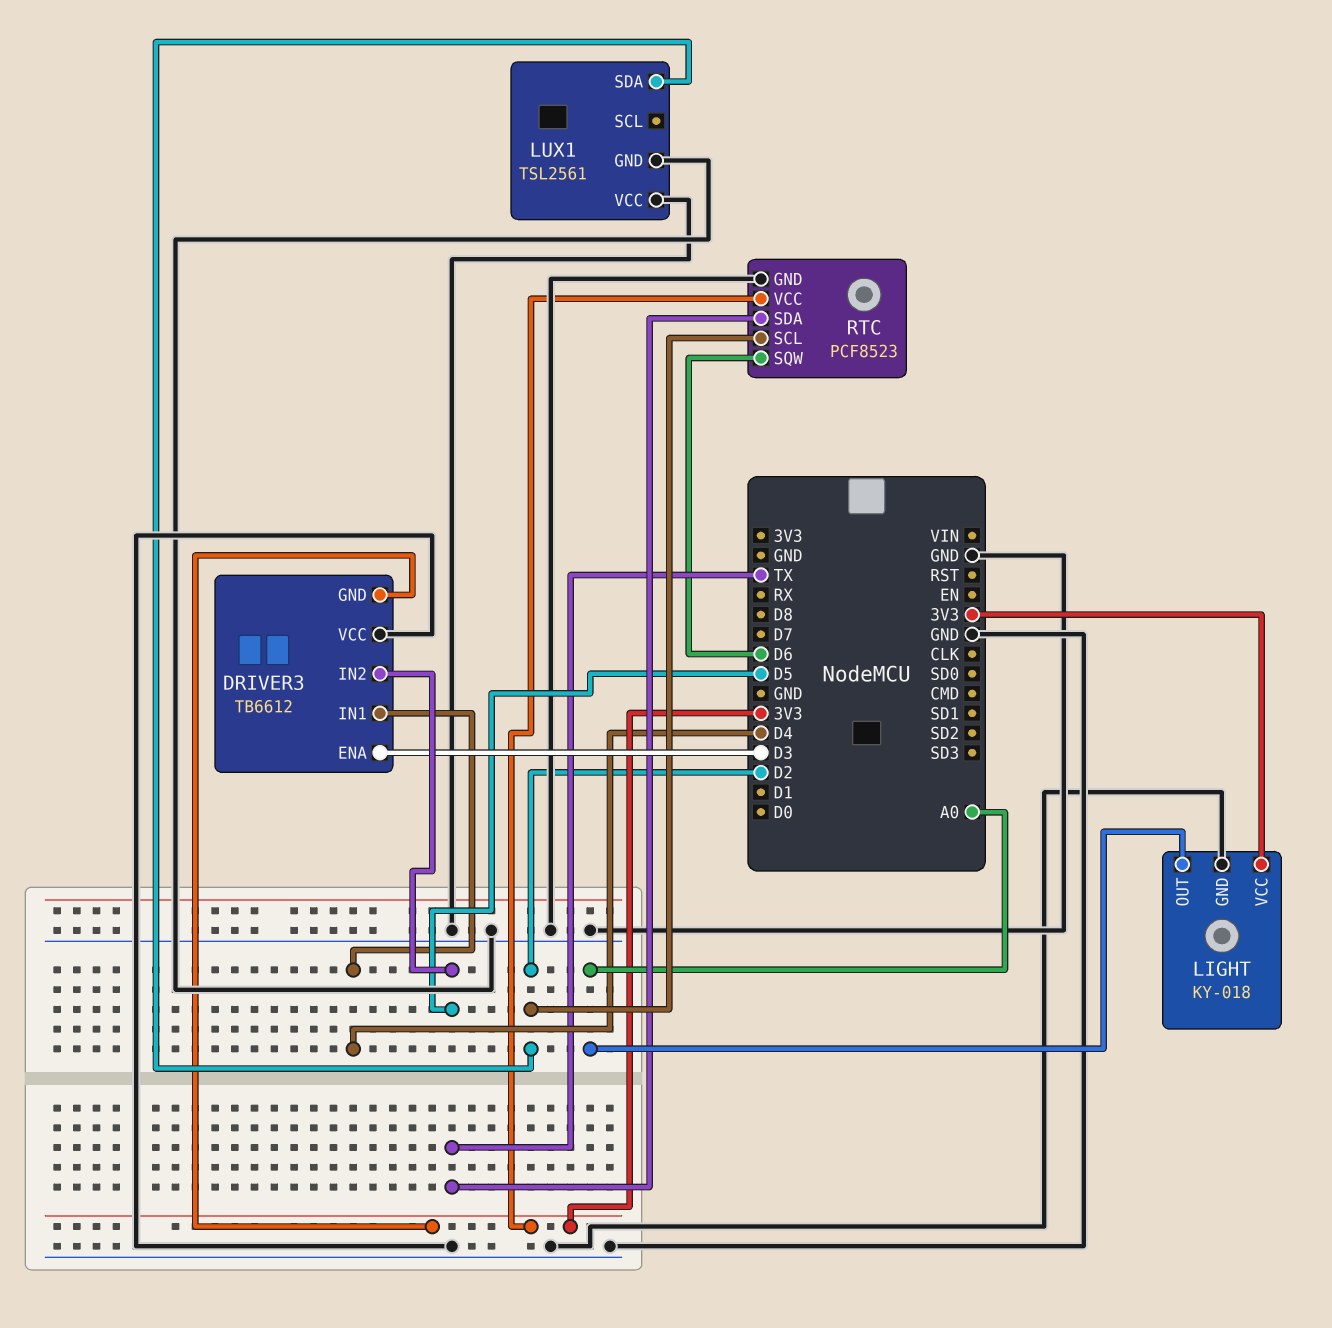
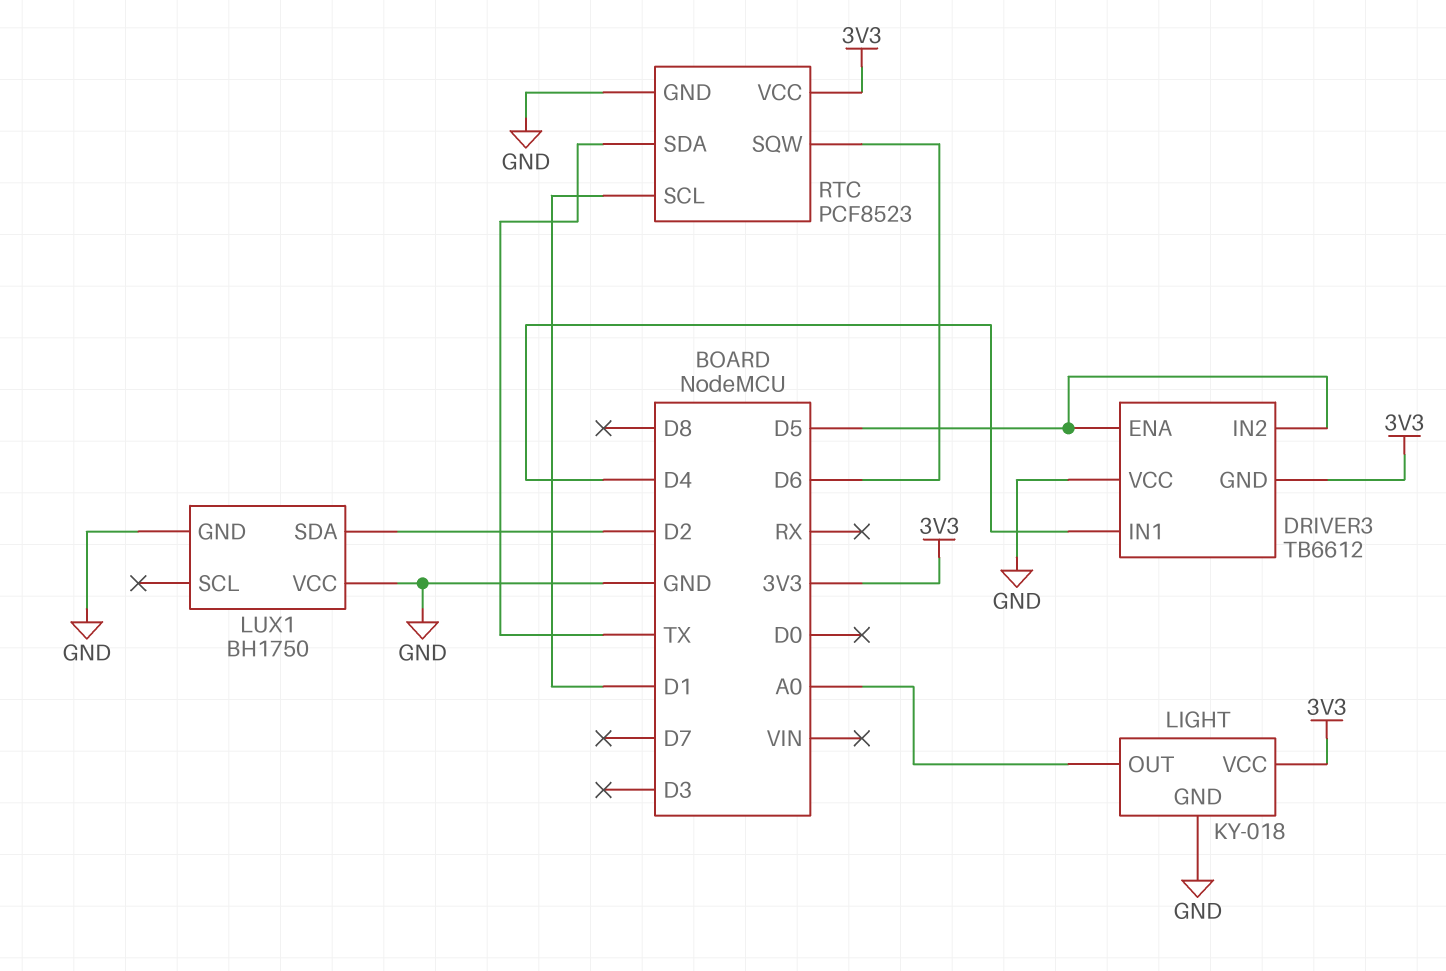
DRIVER3 pin ENA: D3 -> D5
LUX1: TSL2561 -> BH1750
RTC pin SCL: D2 -> D1

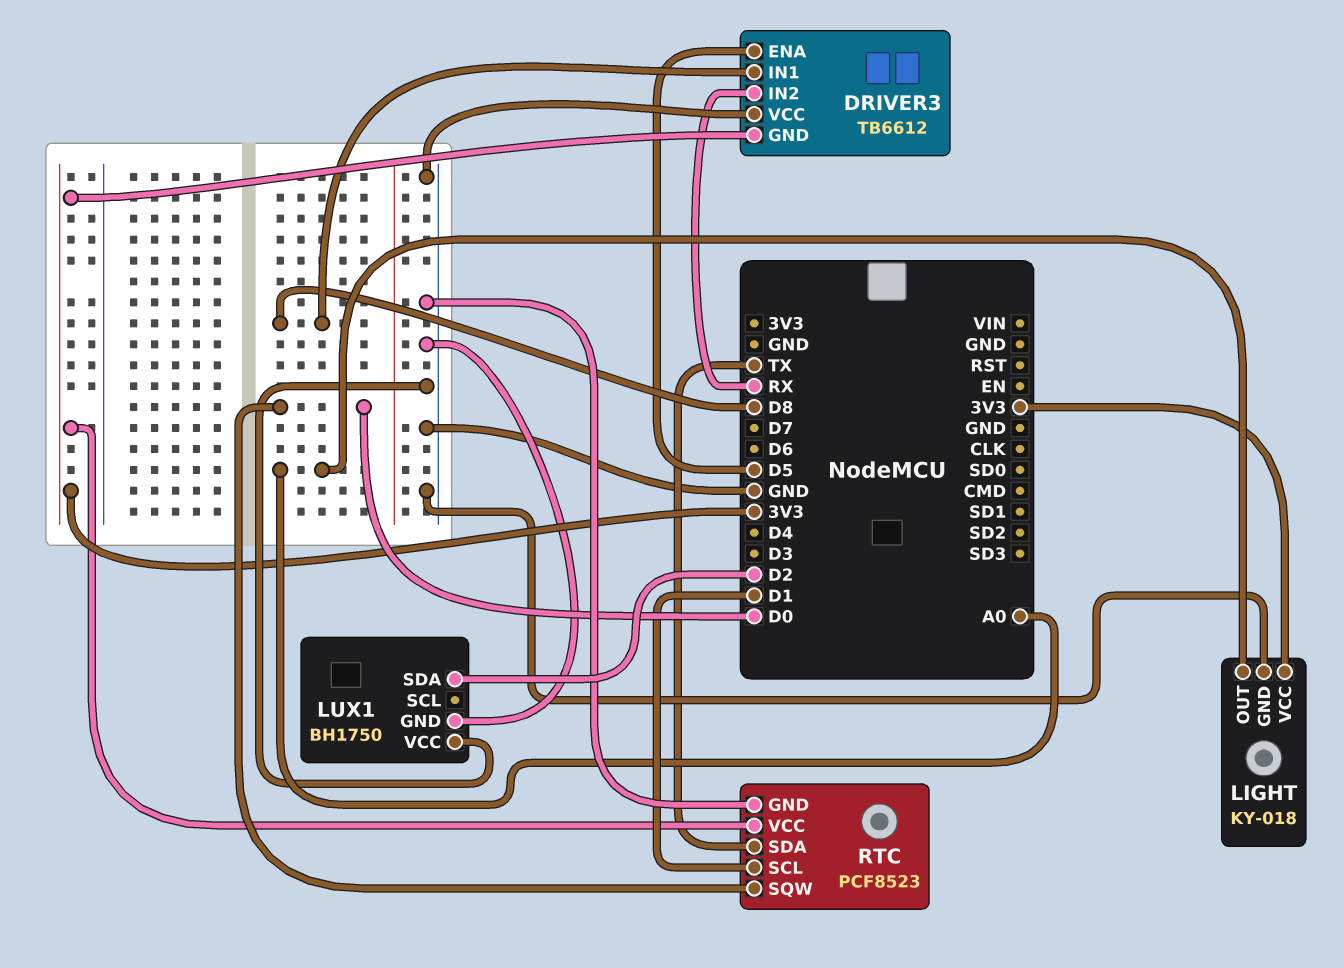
DRIVER3 pin IN1: D4 -> D8
DRIVER3 pin IN2: D5 -> RX
RTC pin SQW: D6 -> D0

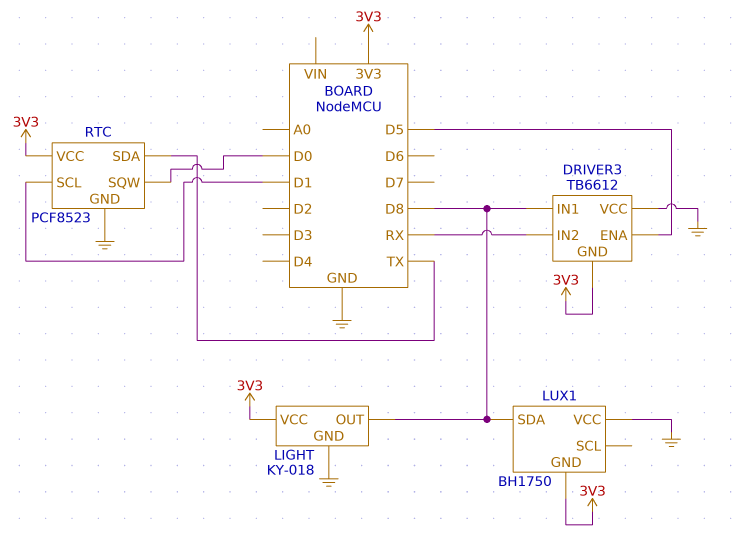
LIGHT pin OUT: A0 -> D8
LUX1 pin GND: GND -> 3V3
LUX1 pin SDA: D2 -> D8

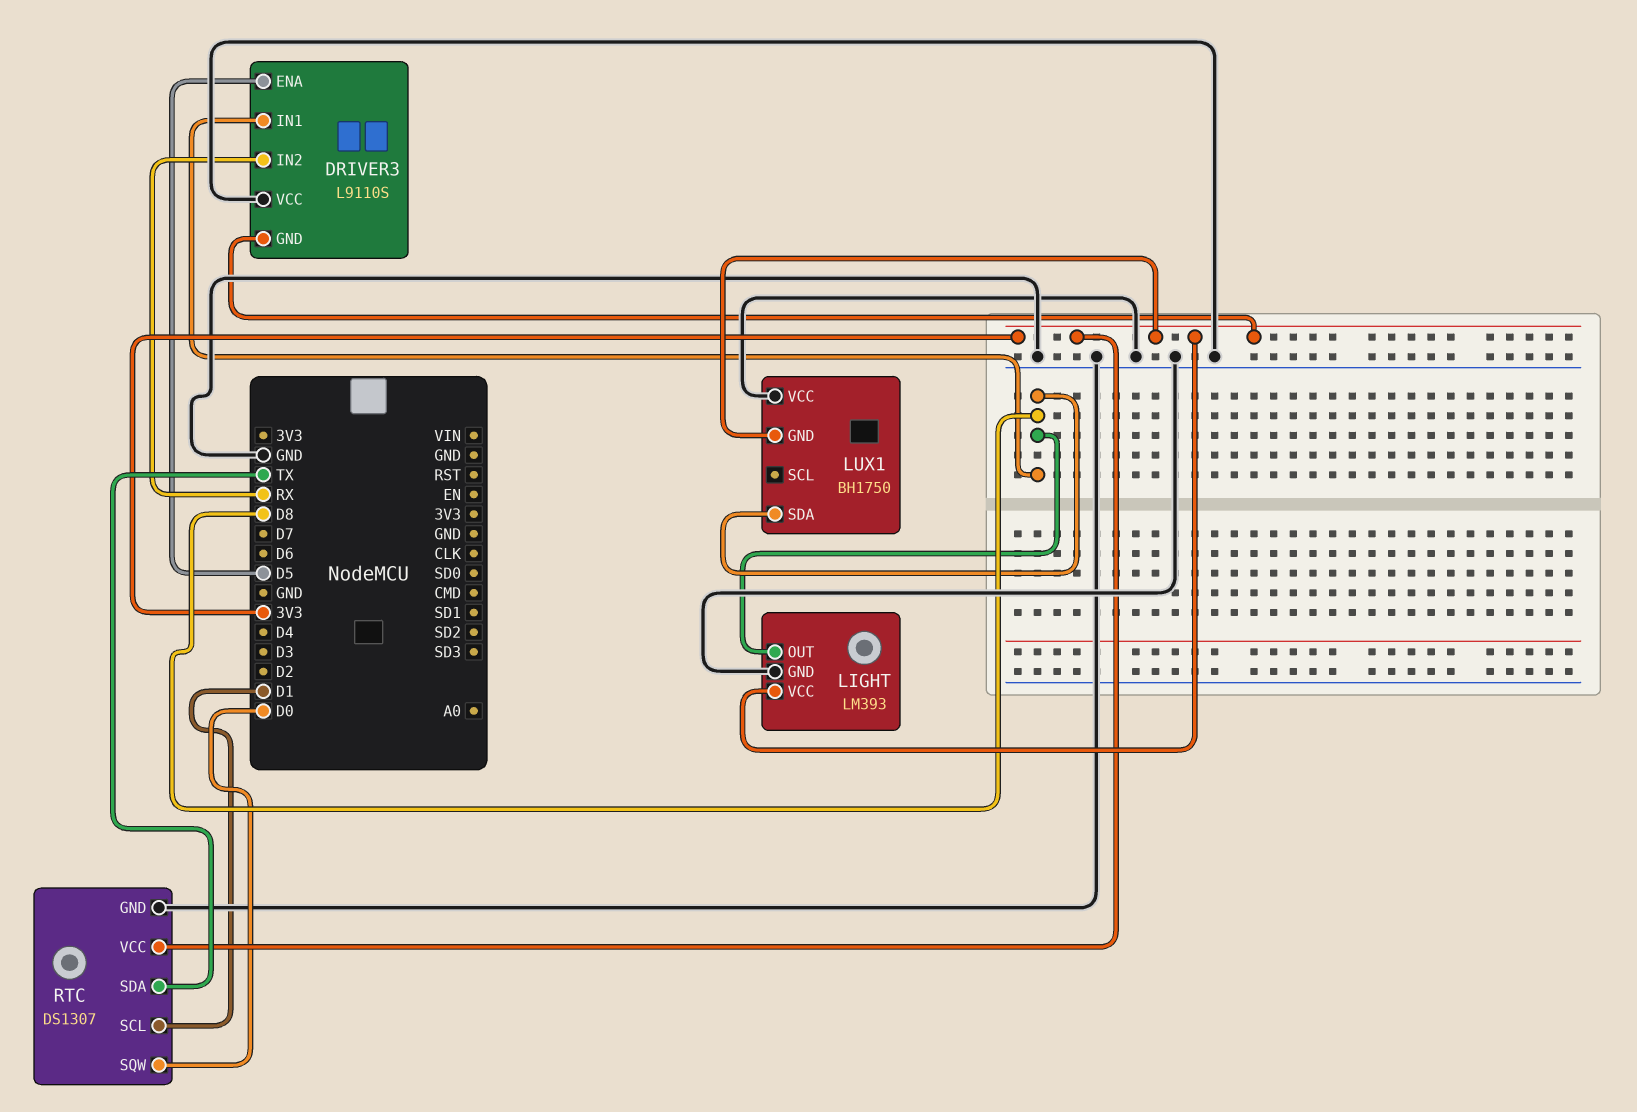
DRIVER3: TB6612 -> L9110S
LIGHT: KY-018 -> LM393
RTC: PCF8523 -> DS1307

